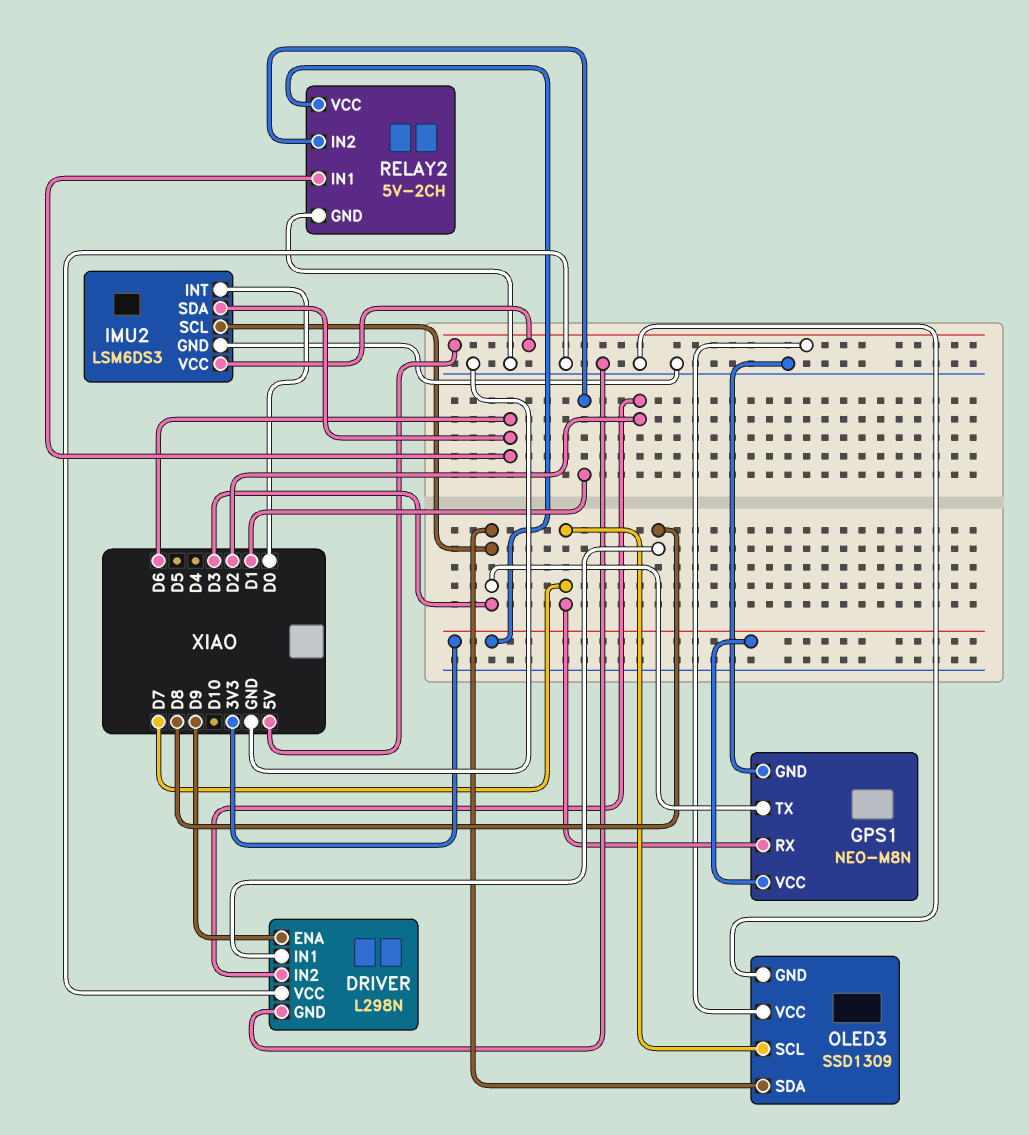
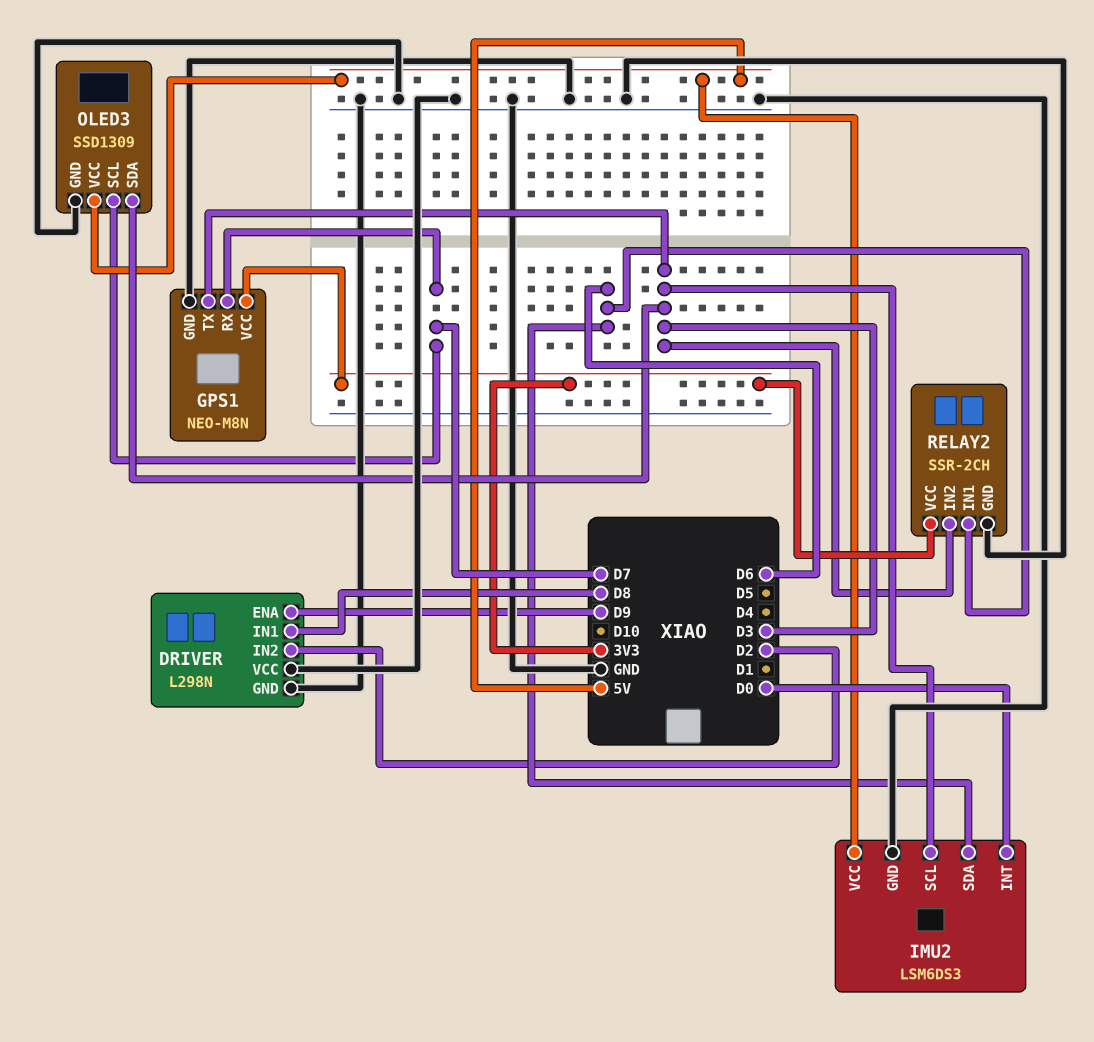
RELAY2: 5V-2CH -> SSR-2CH
RELAY2 pin IN2: D1 -> D3

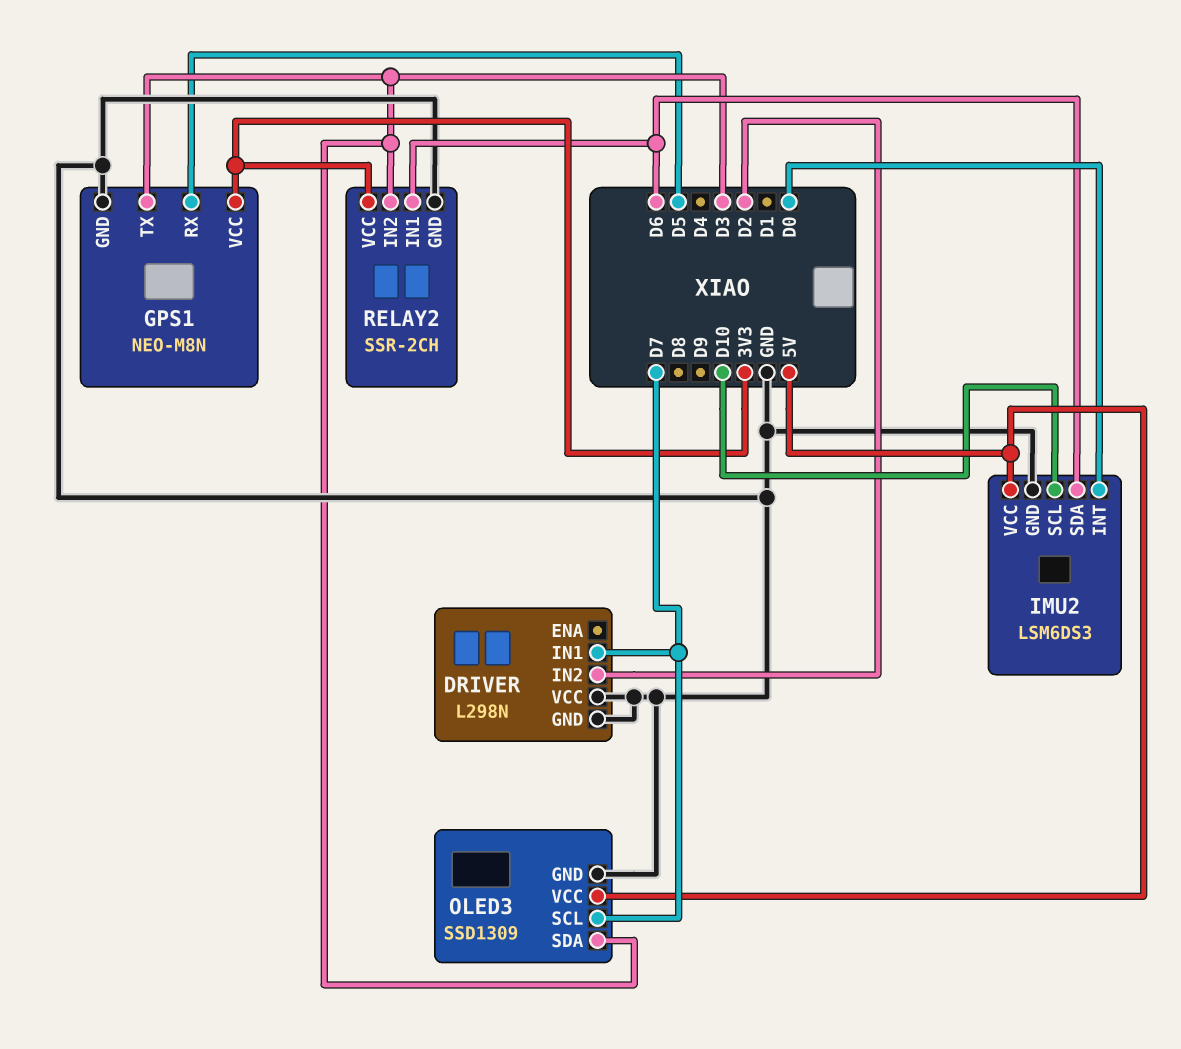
DRIVER pin ENA: D9 -> none
DRIVER pin IN1: D8 -> D7
GPS1 pin RX: D7 -> D5
IMU2 pin SCL: D3 -> D10

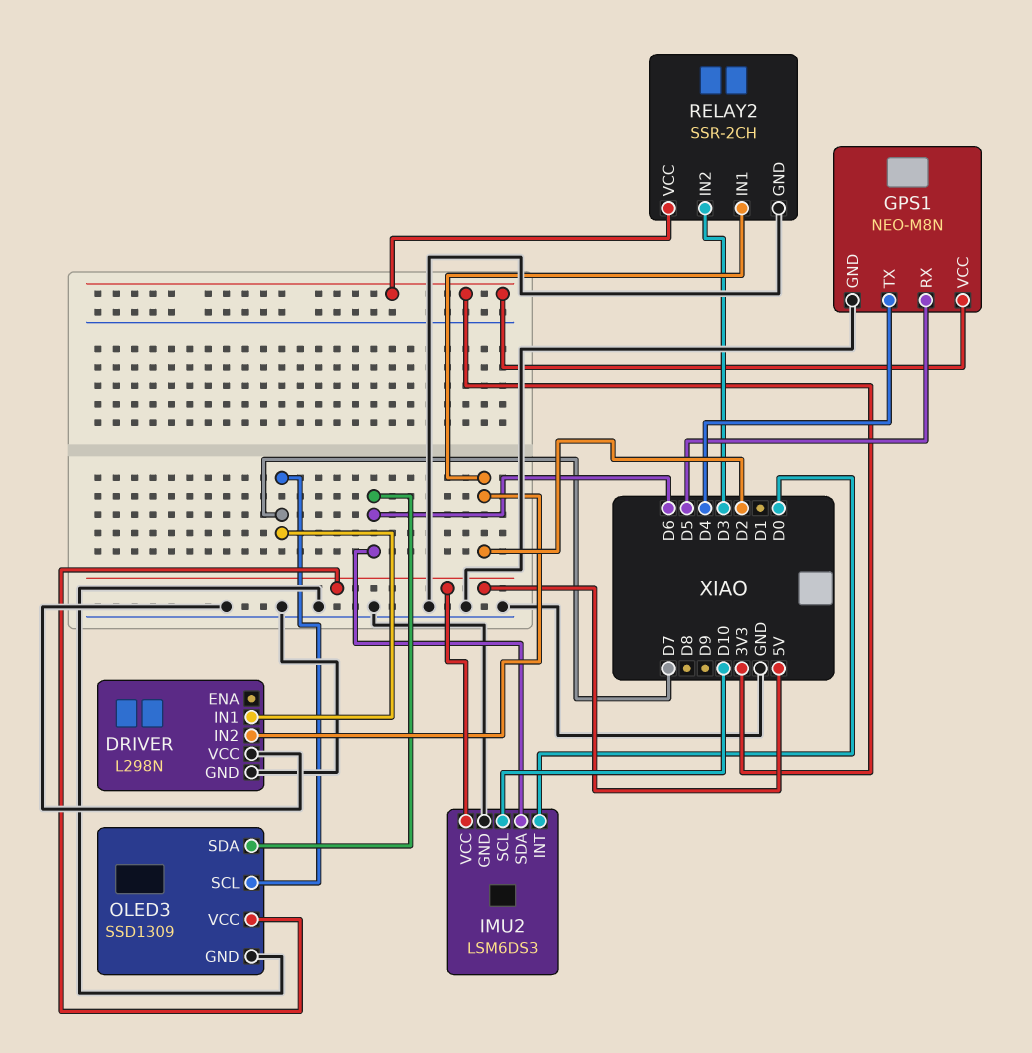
GPS1 pin TX: D3 -> D4
OLED3 pin SDA: D3 -> D6
RELAY2 pin IN1: D6 -> D2

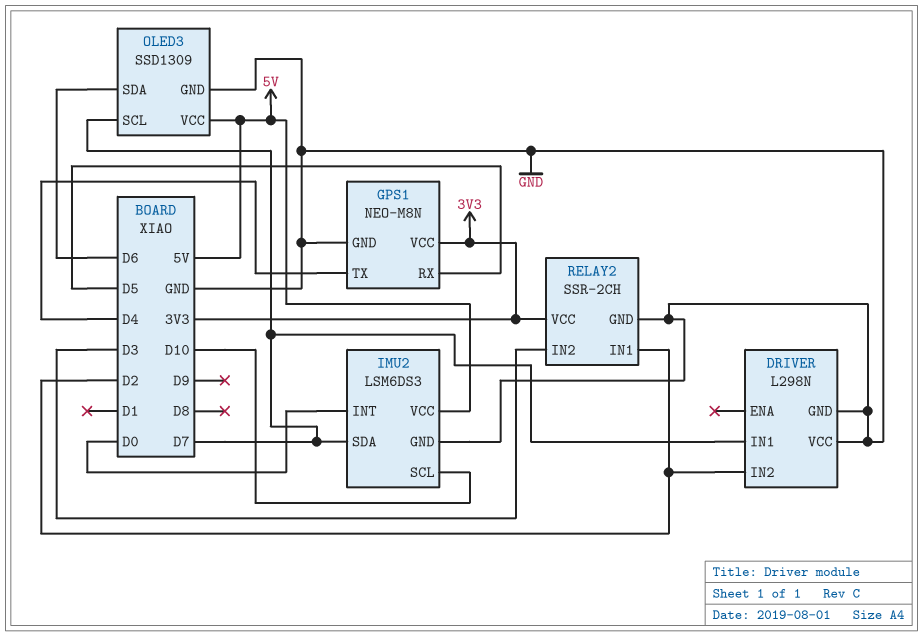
IMU2 pin SDA: D6 -> D7

